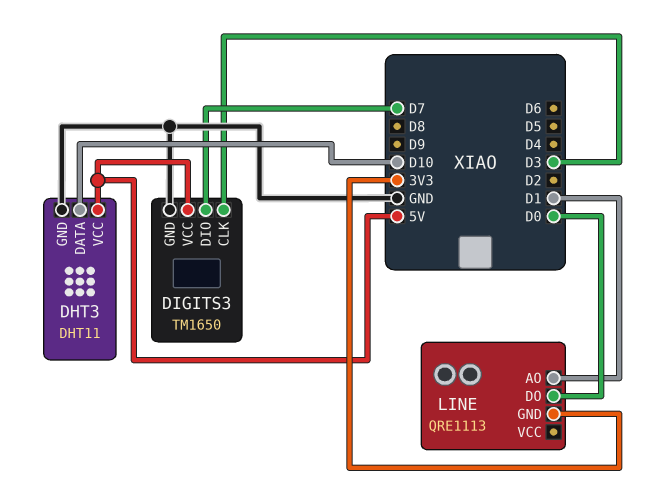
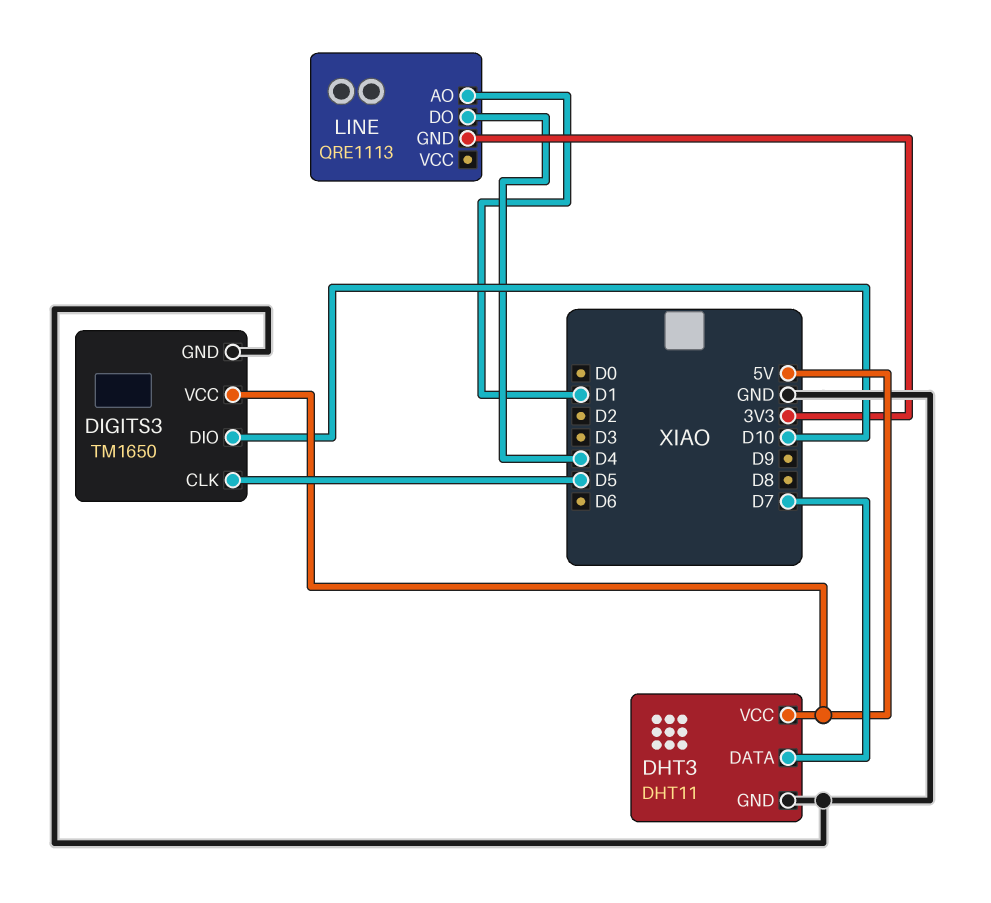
DHT3 pin DATA: D10 -> D7
DIGITS3 pin CLK: D3 -> D5
DIGITS3 pin DIO: D7 -> D10
LINE pin DO: D0 -> D4

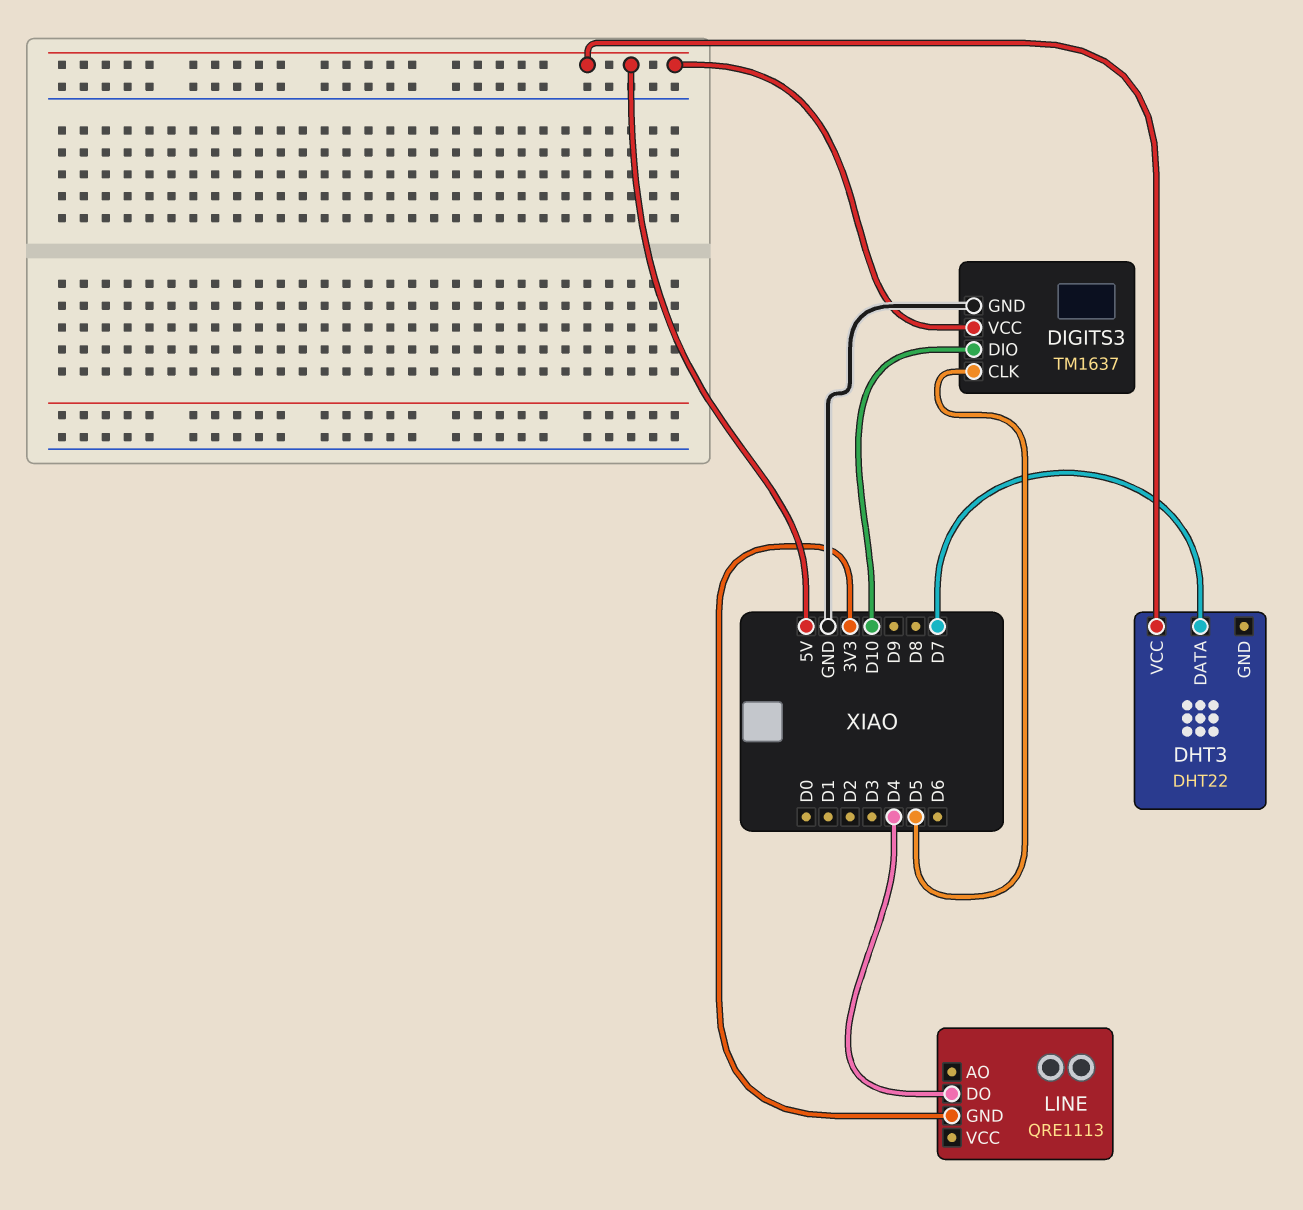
DHT3: DHT11 -> DHT22
DHT3 pin GND: GND -> none
DIGITS3: TM1650 -> TM1637
LINE pin AO: D1 -> none

